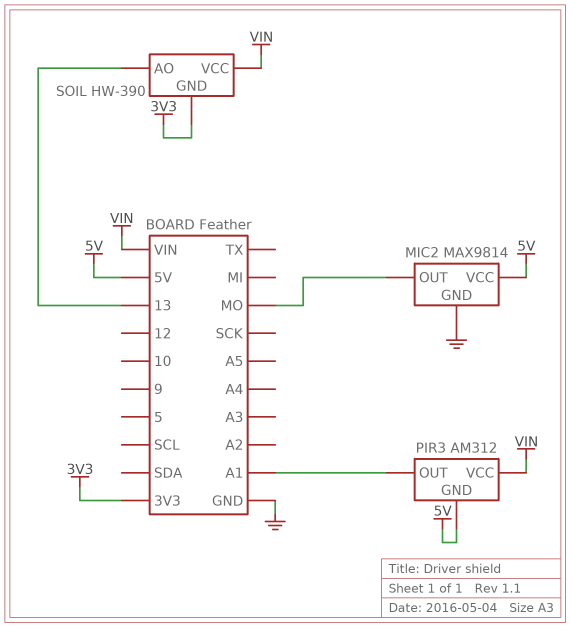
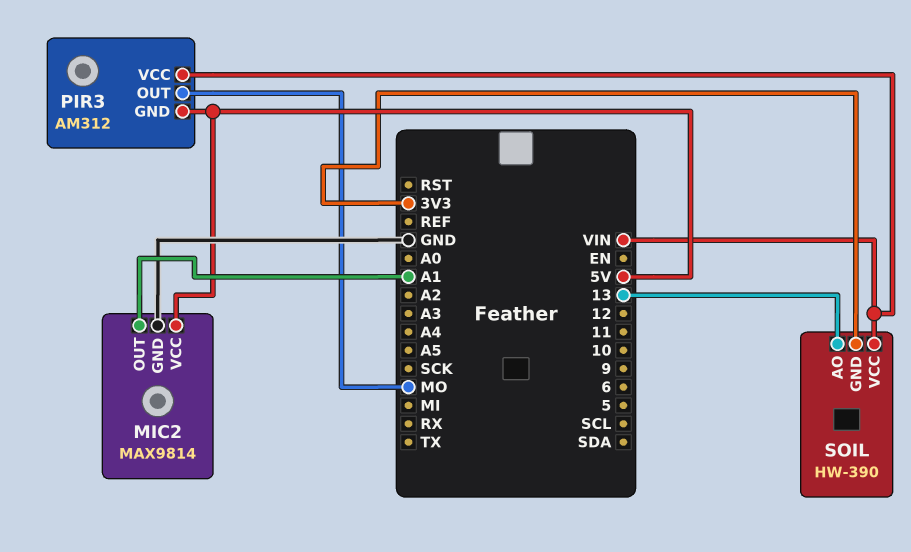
MIC2 pin OUT: MO -> A1
PIR3 pin OUT: A1 -> MO

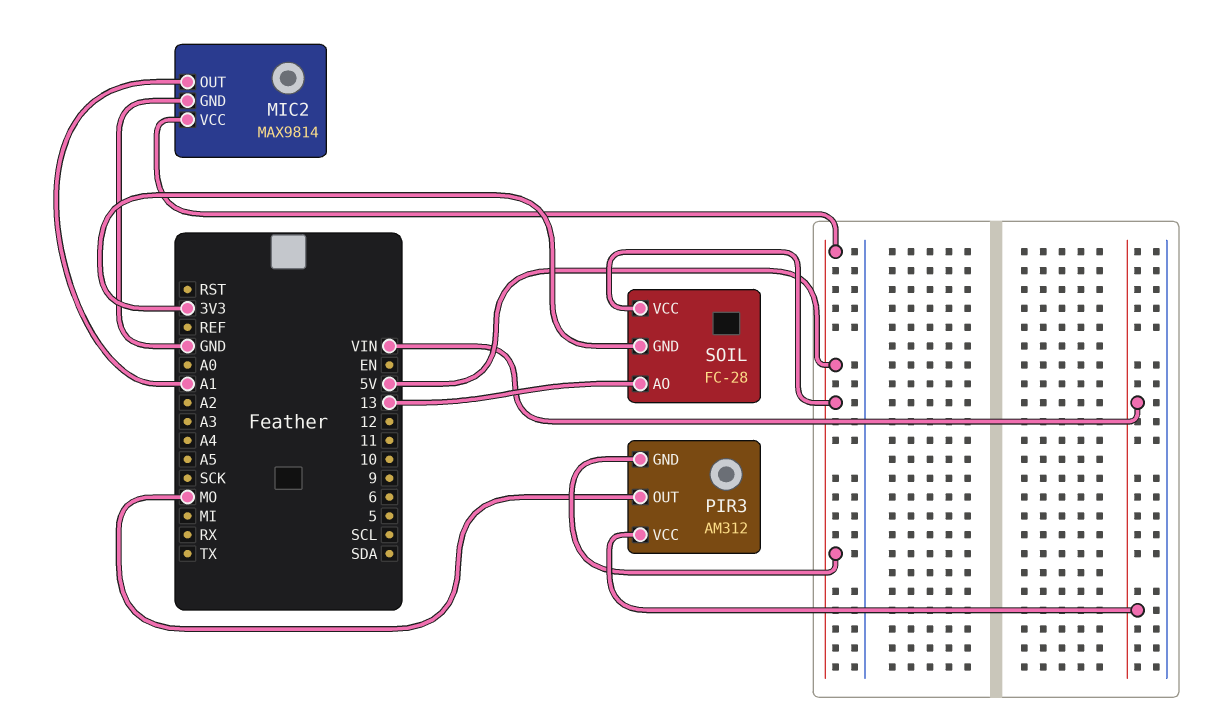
SOIL: HW-390 -> FC-28
SOIL pin VCC: VIN -> 5V

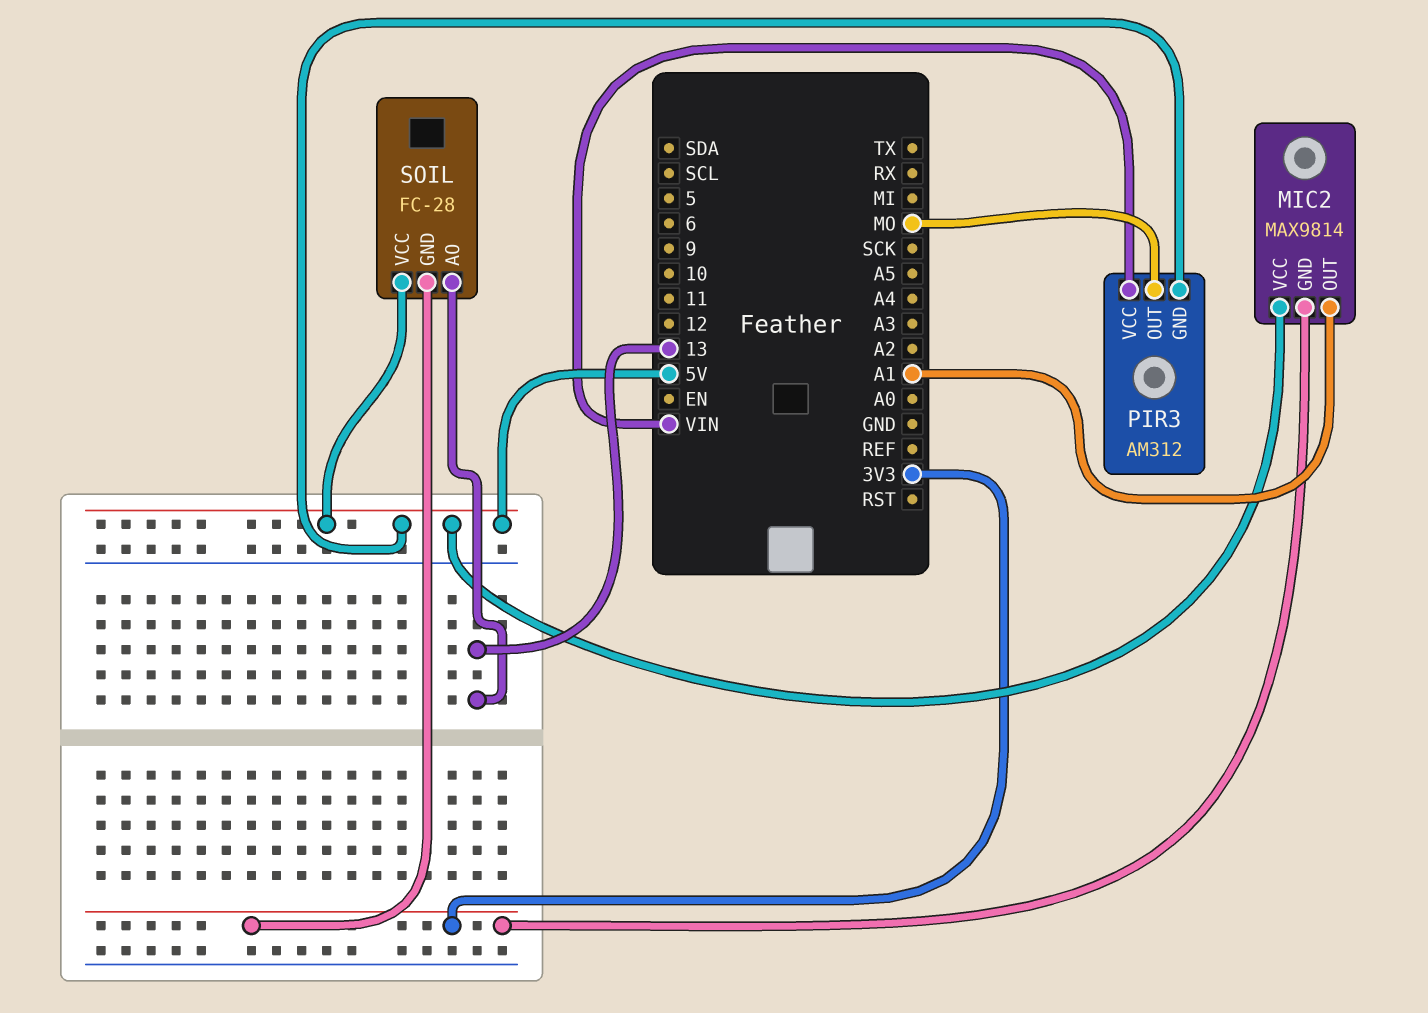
MIC2 pin GND: GND -> 3V3

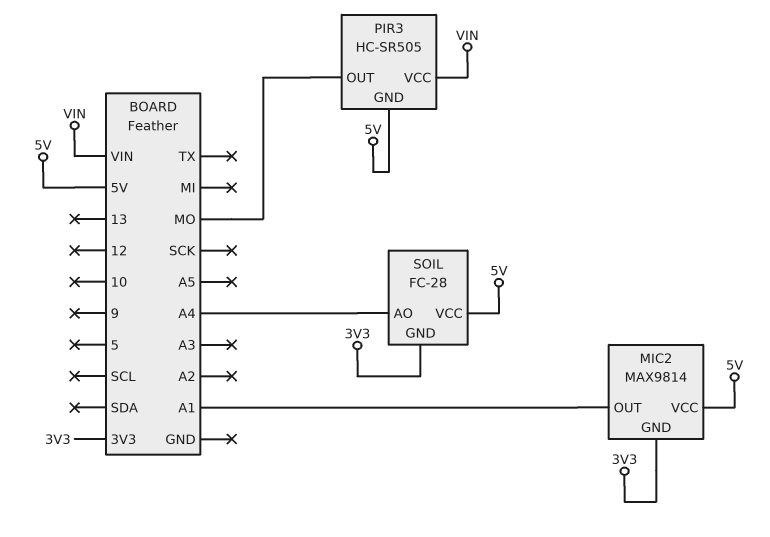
PIR3: AM312 -> HC-SR505
SOIL pin AO: 13 -> A4

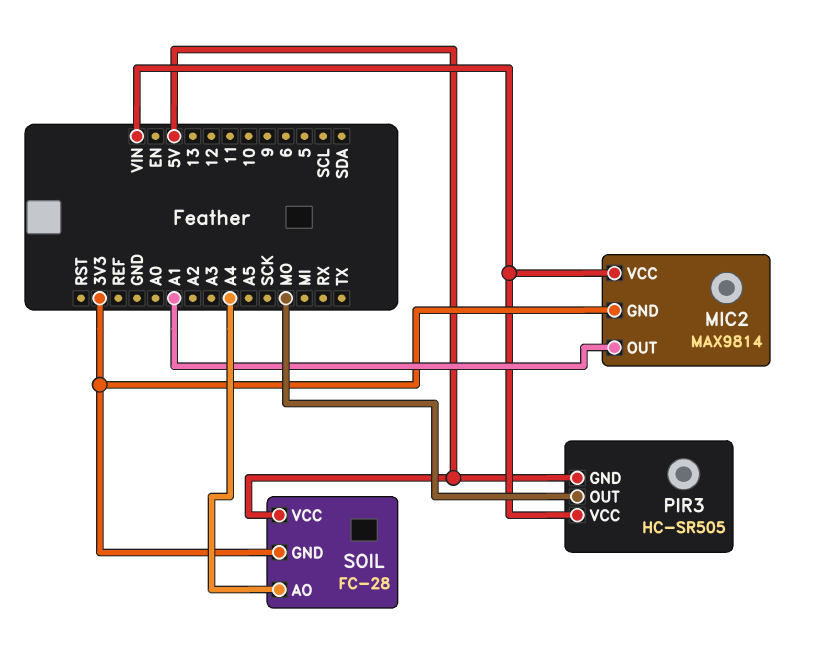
MIC2 pin VCC: 5V -> VIN

